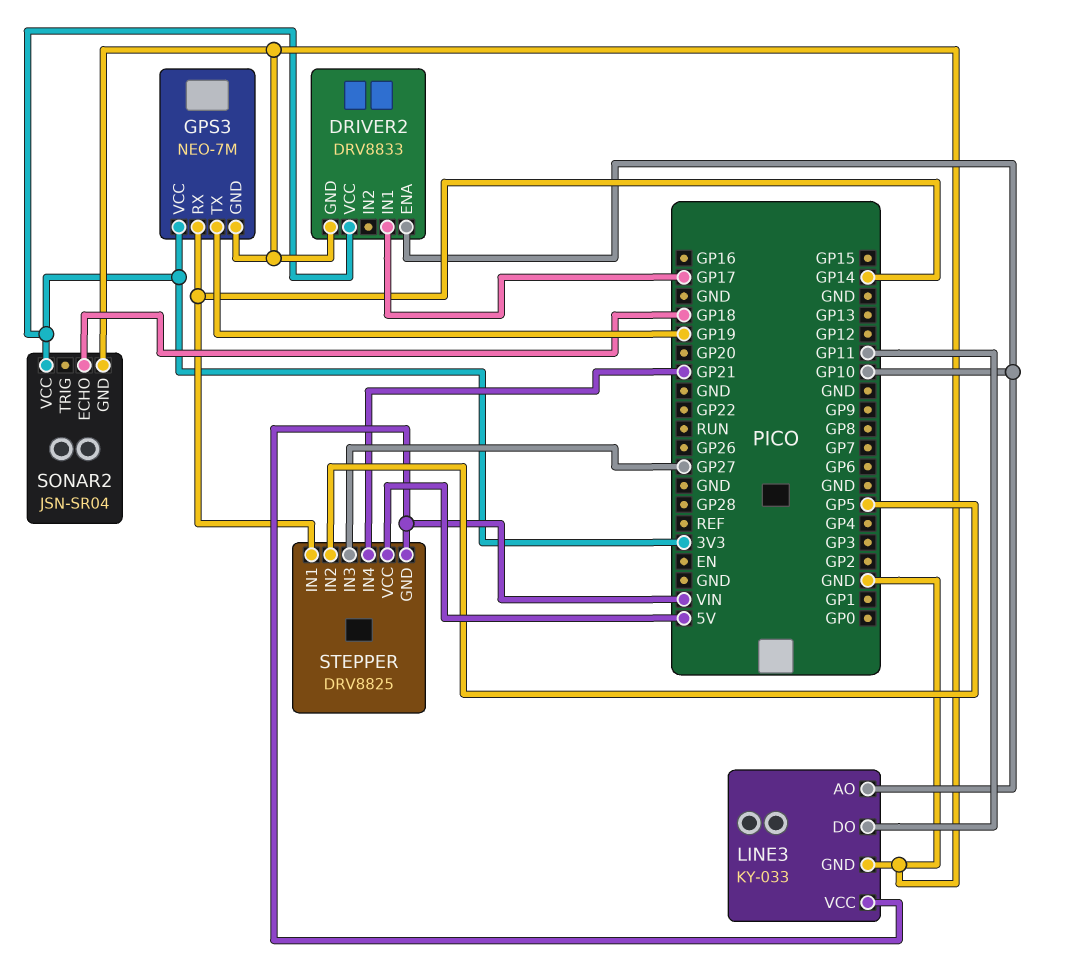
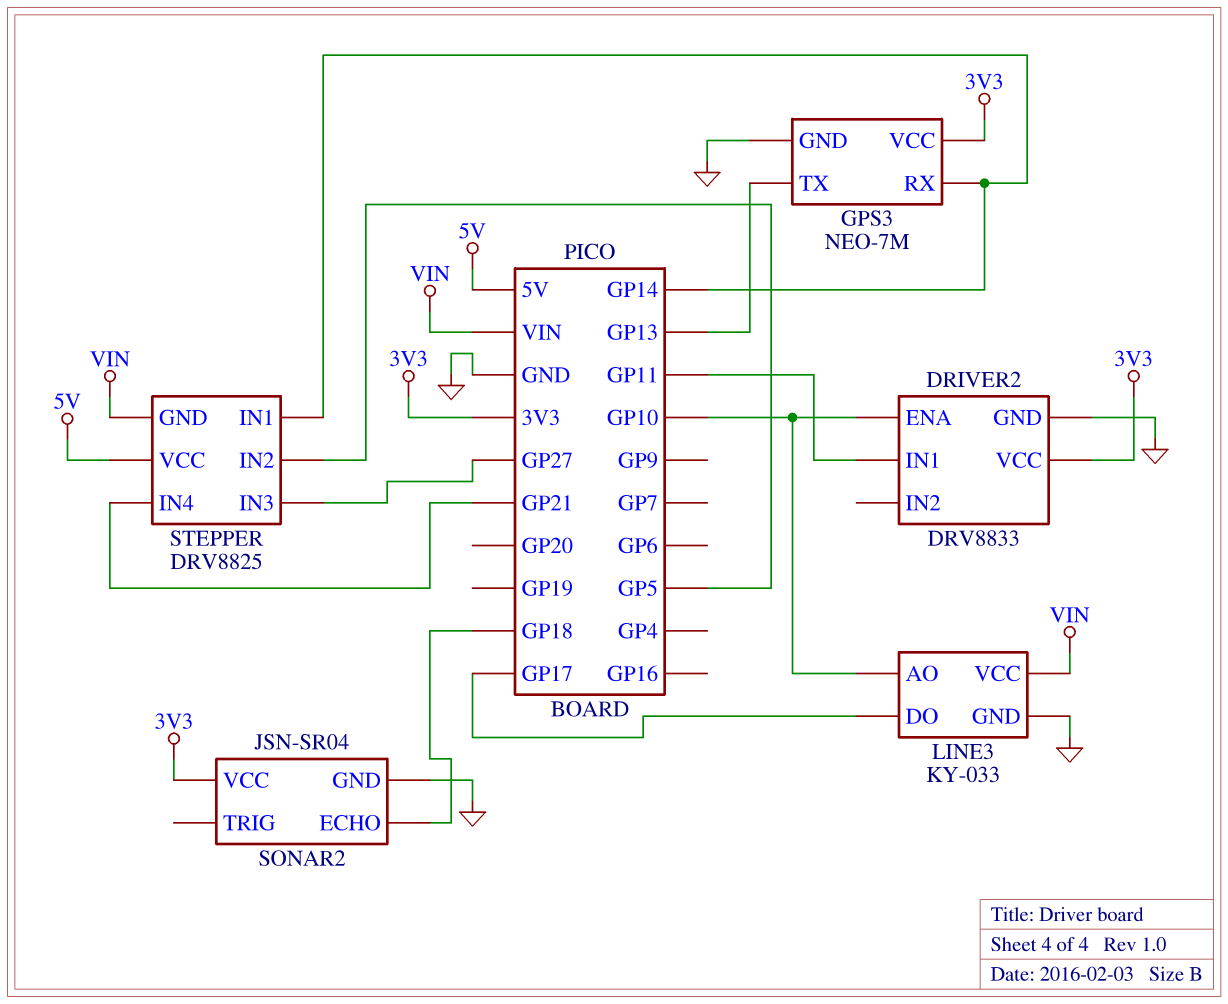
DRIVER2 pin IN1: GP17 -> GP11
GPS3 pin TX: GP19 -> GP13
LINE3 pin DO: GP11 -> GP17

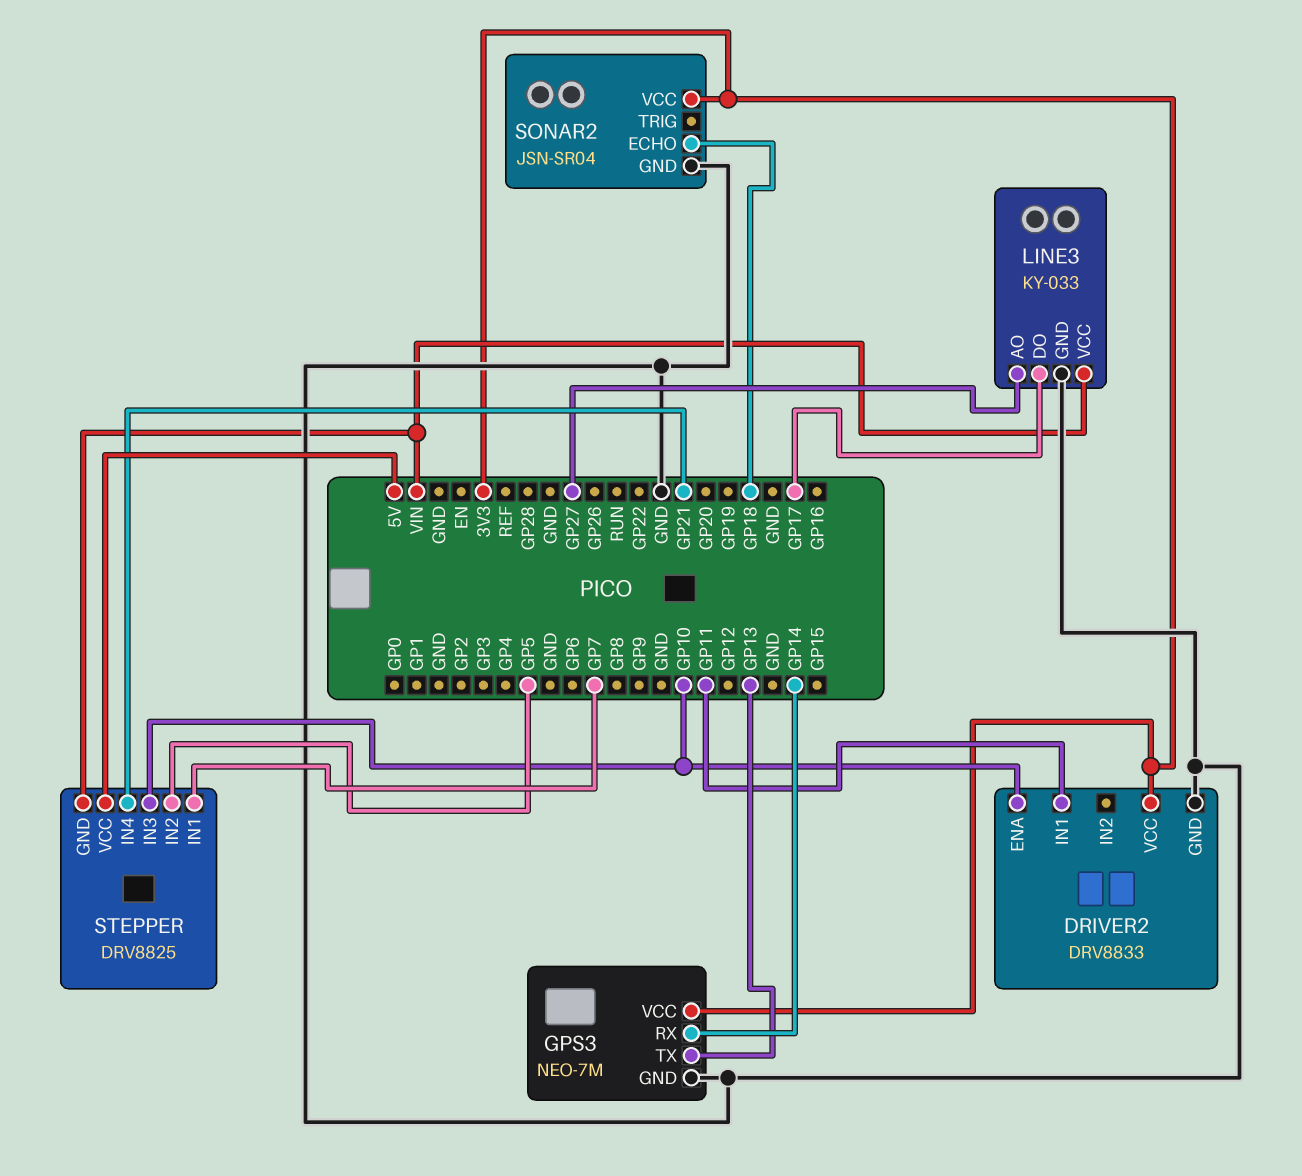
LINE3 pin AO: GP10 -> GP27
STEPPER pin IN1: GP14 -> GP7
STEPPER pin IN3: GP27 -> GP10

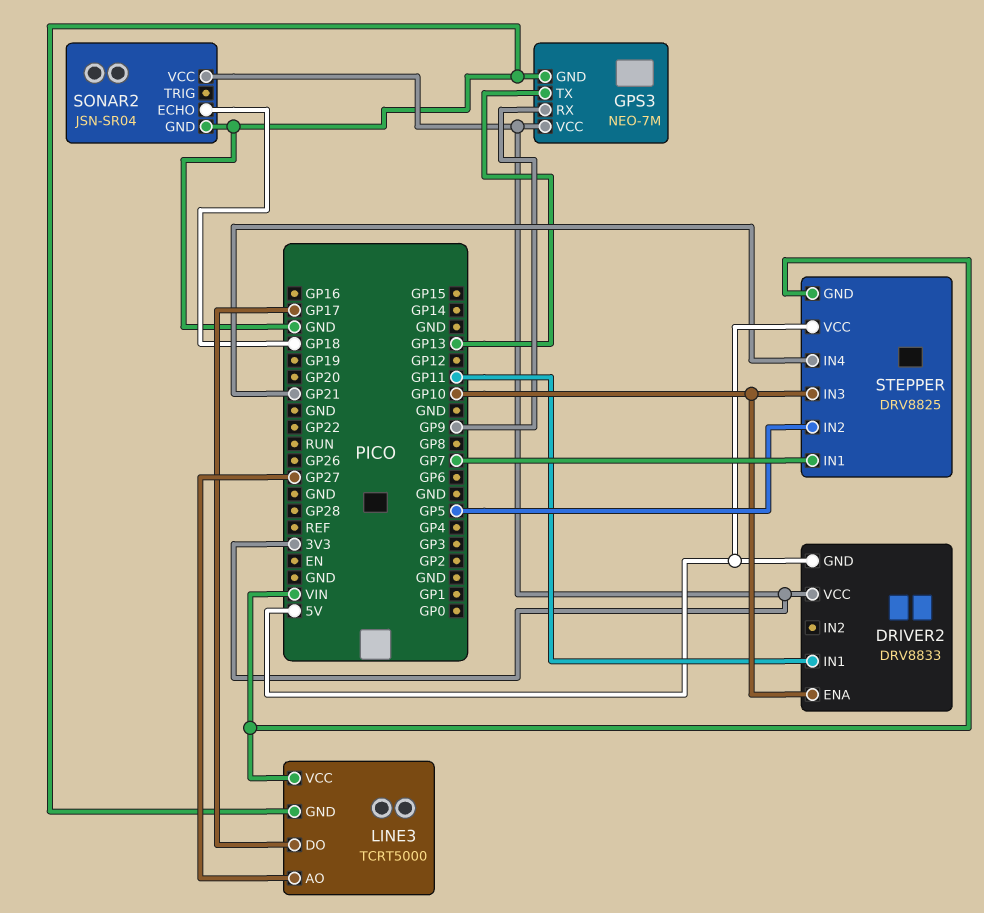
DRIVER2 pin GND: GND -> 5V
GPS3 pin RX: GP14 -> GP9
LINE3: KY-033 -> TCRT5000

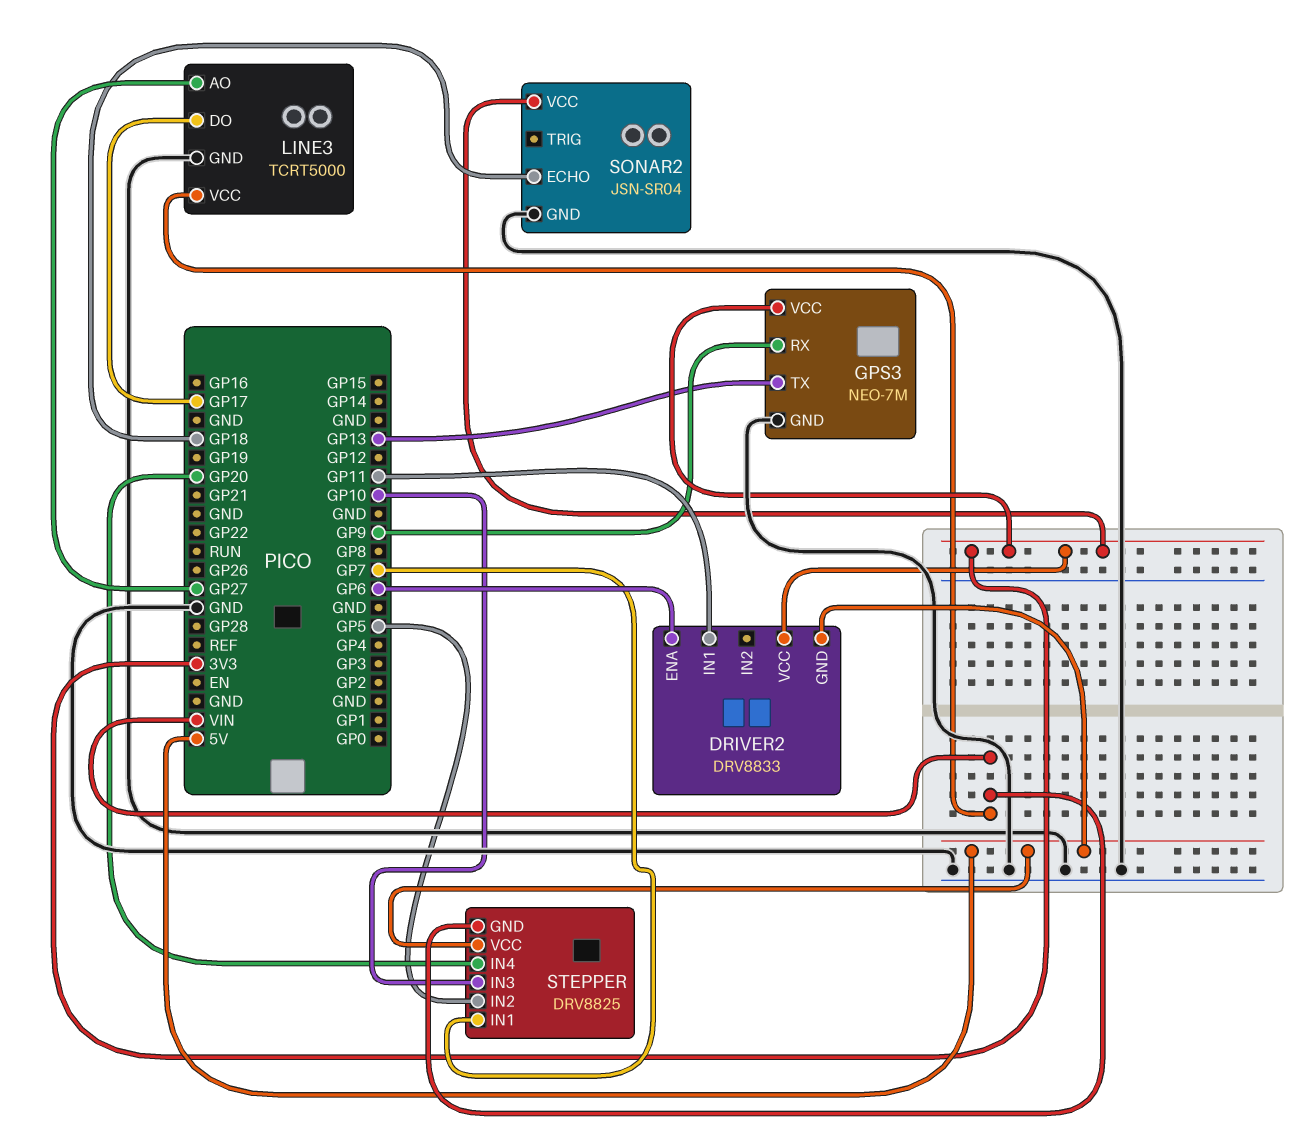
DRIVER2 pin ENA: GP10 -> GP6
STEPPER pin IN4: GP21 -> GP20

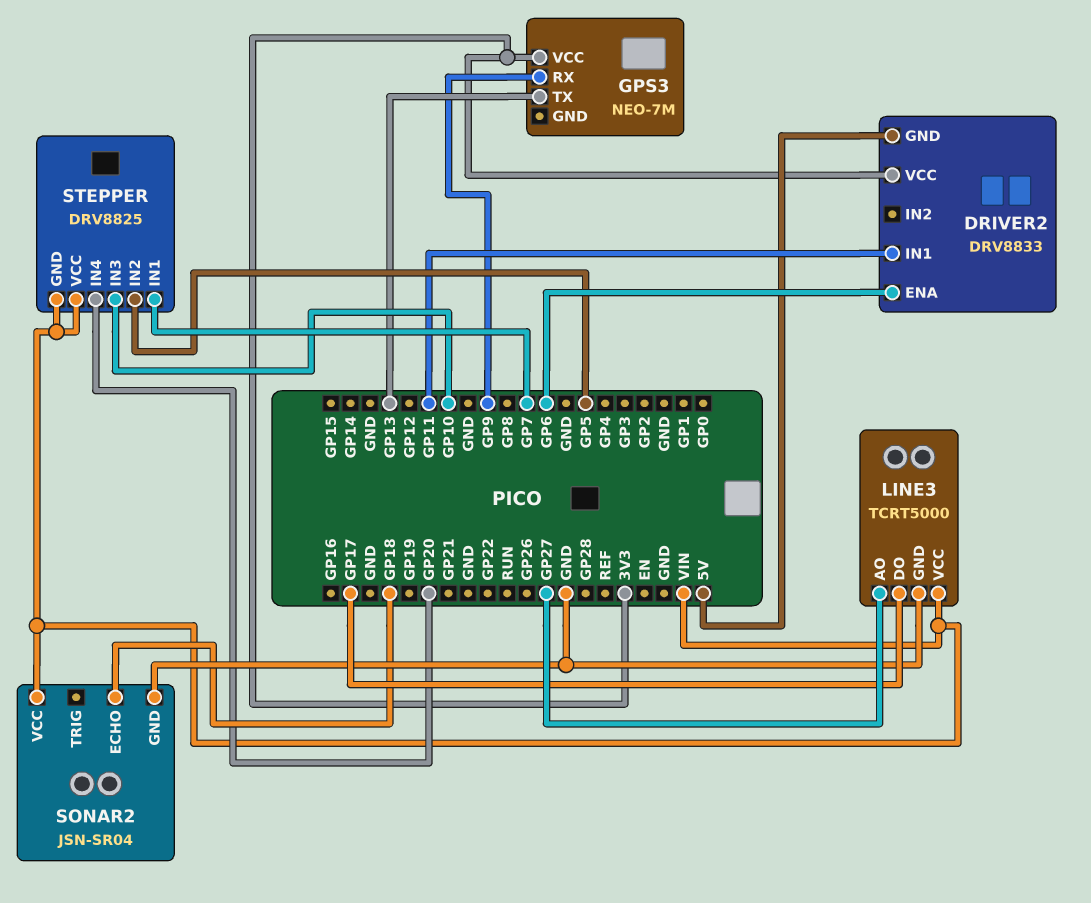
GPS3 pin GND: GND -> none
SONAR2 pin VCC: 3V3 -> VIN
STEPPER pin VCC: 5V -> VIN

